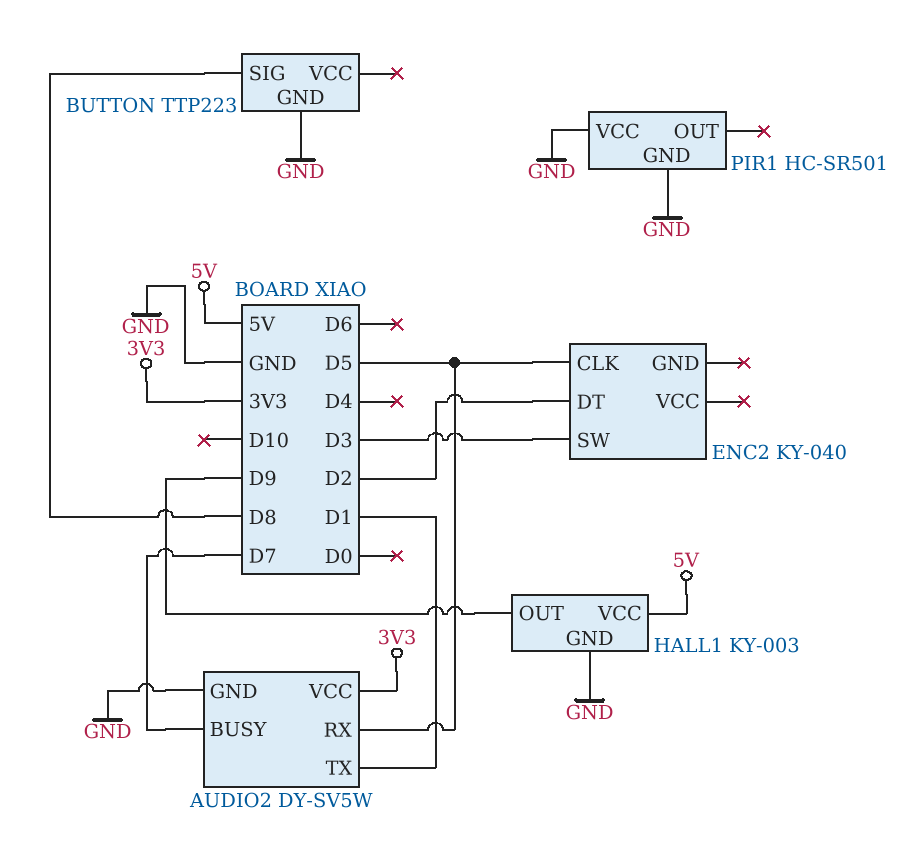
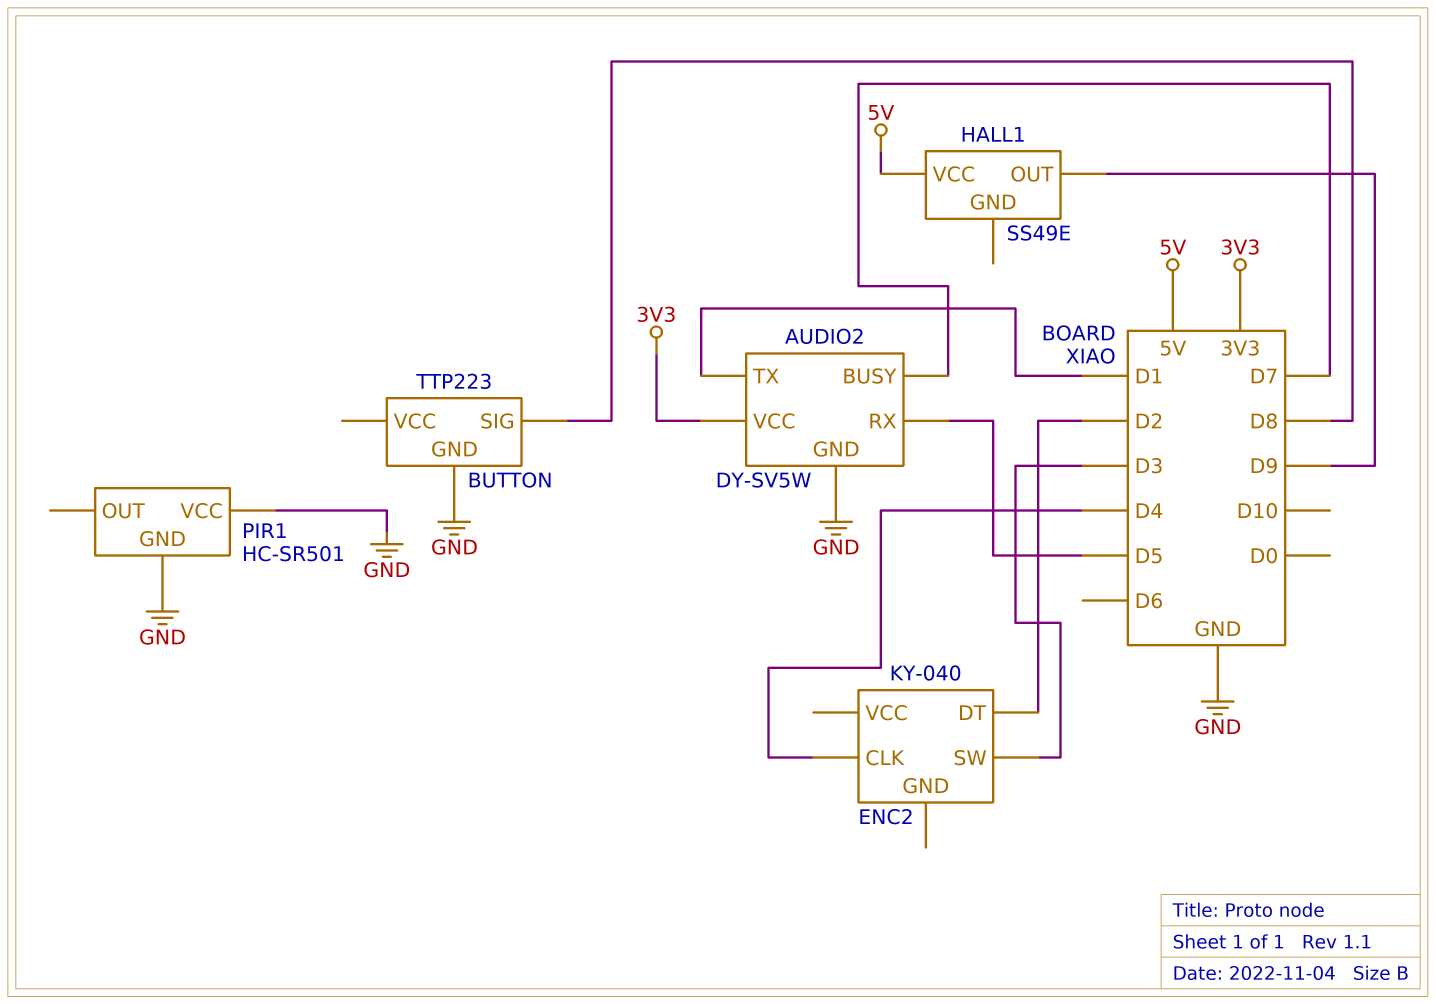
ENC2 pin CLK: D5 -> D4
HALL1: KY-003 -> SS49E
HALL1 pin GND: GND -> none

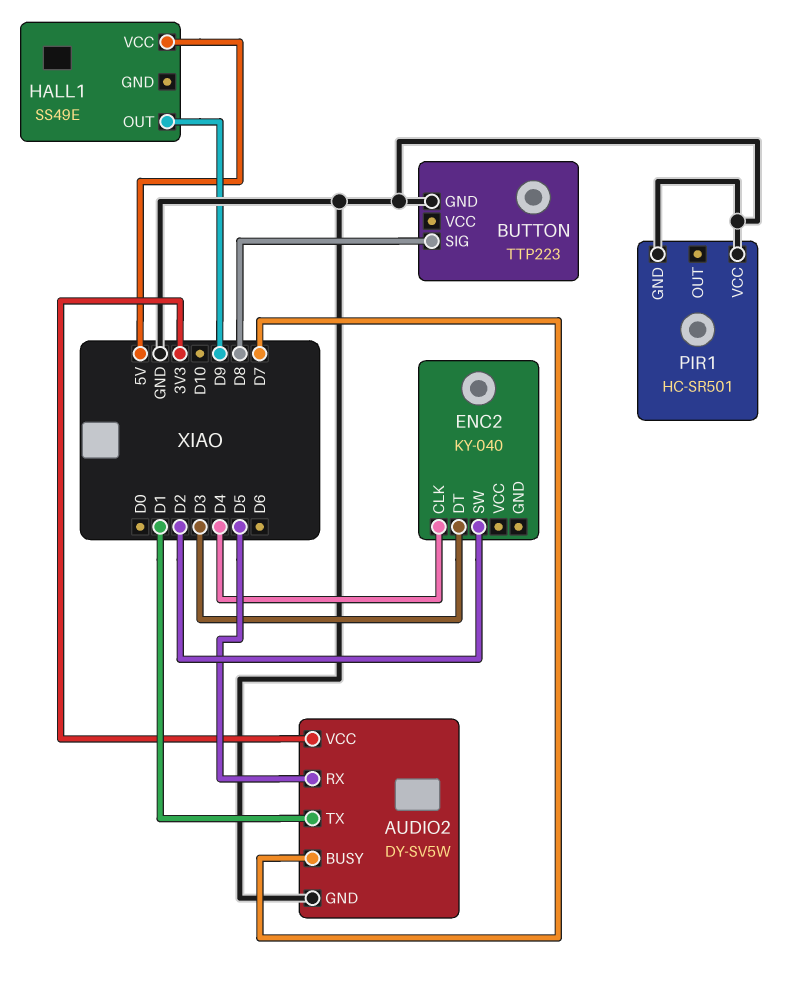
ENC2 pin DT: D2 -> D3
ENC2 pin SW: D3 -> D2

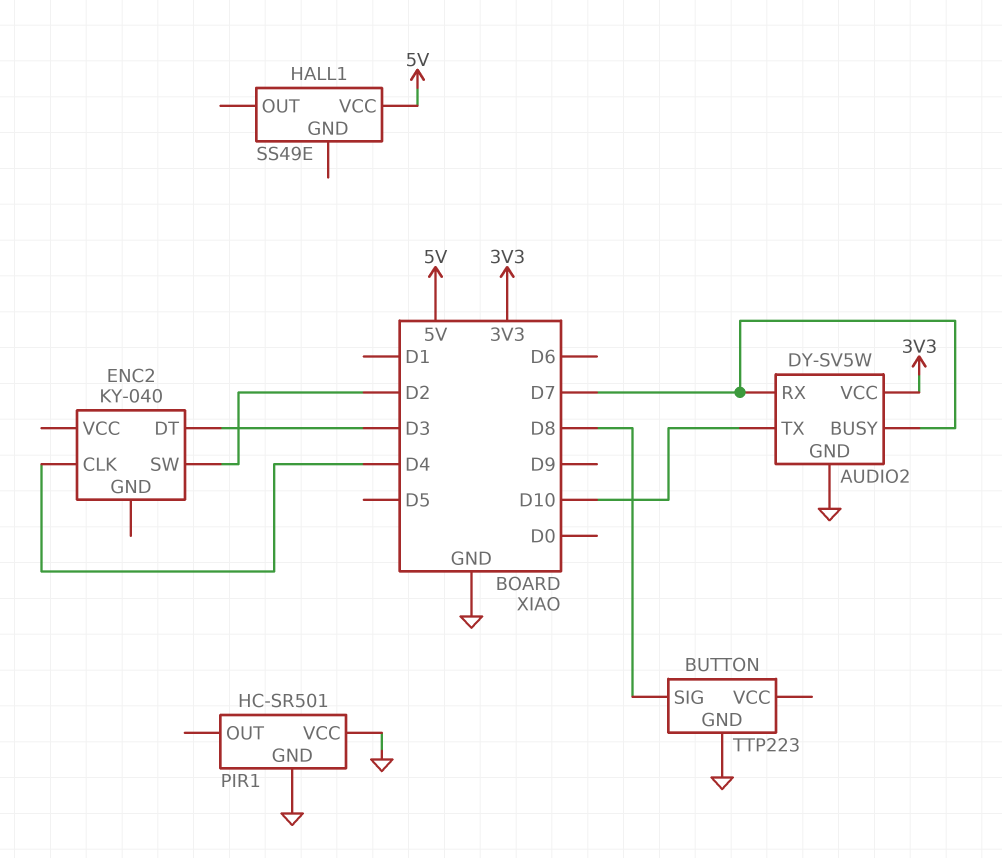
AUDIO2 pin RX: D5 -> D7
AUDIO2 pin TX: D1 -> D10
HALL1 pin OUT: D9 -> none

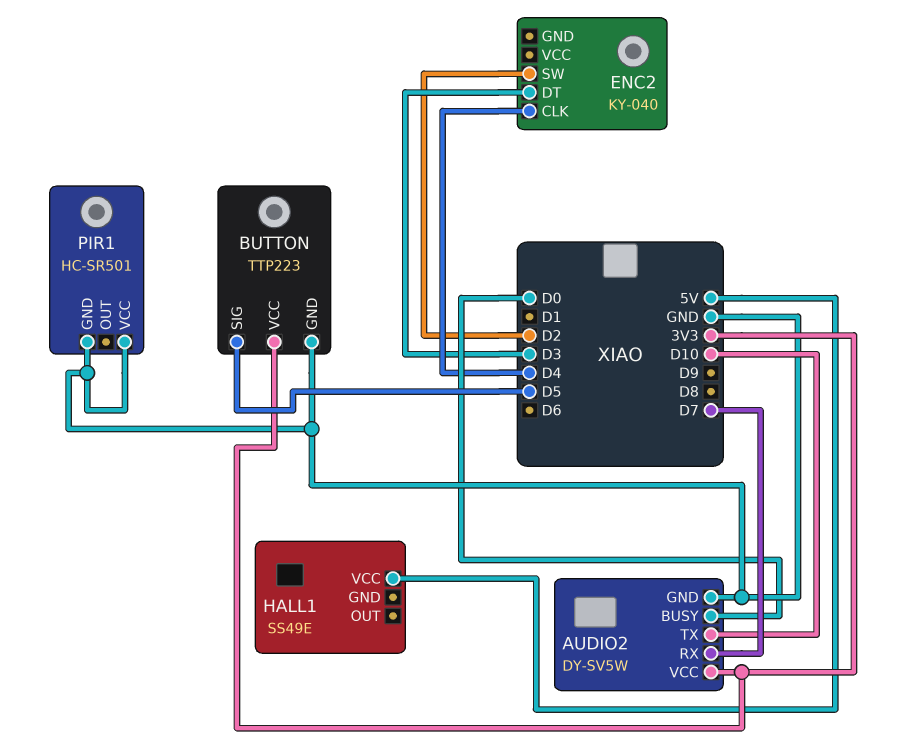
AUDIO2 pin BUSY: D7 -> D0
BUTTON pin SIG: D8 -> D5
BUTTON pin VCC: none -> 3V3

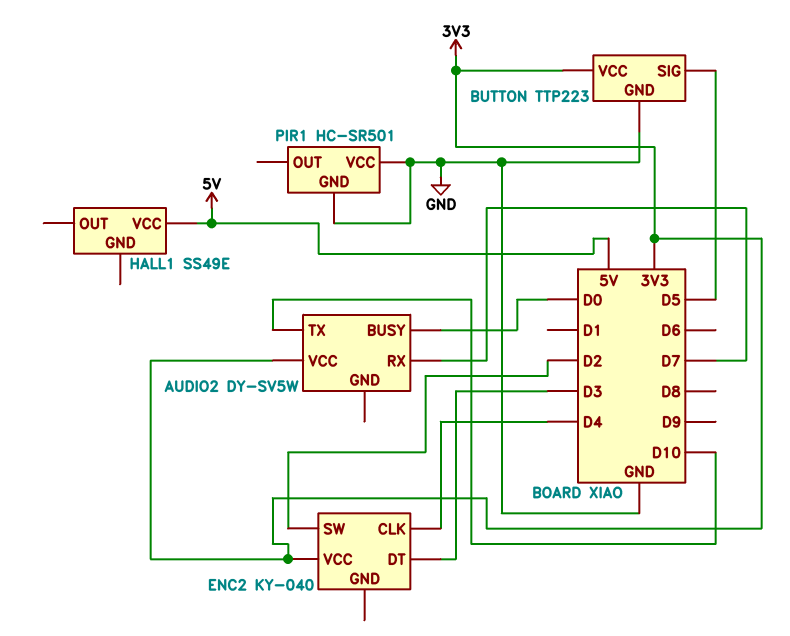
AUDIO2 pin GND: GND -> none
ENC2 pin VCC: none -> 3V3

